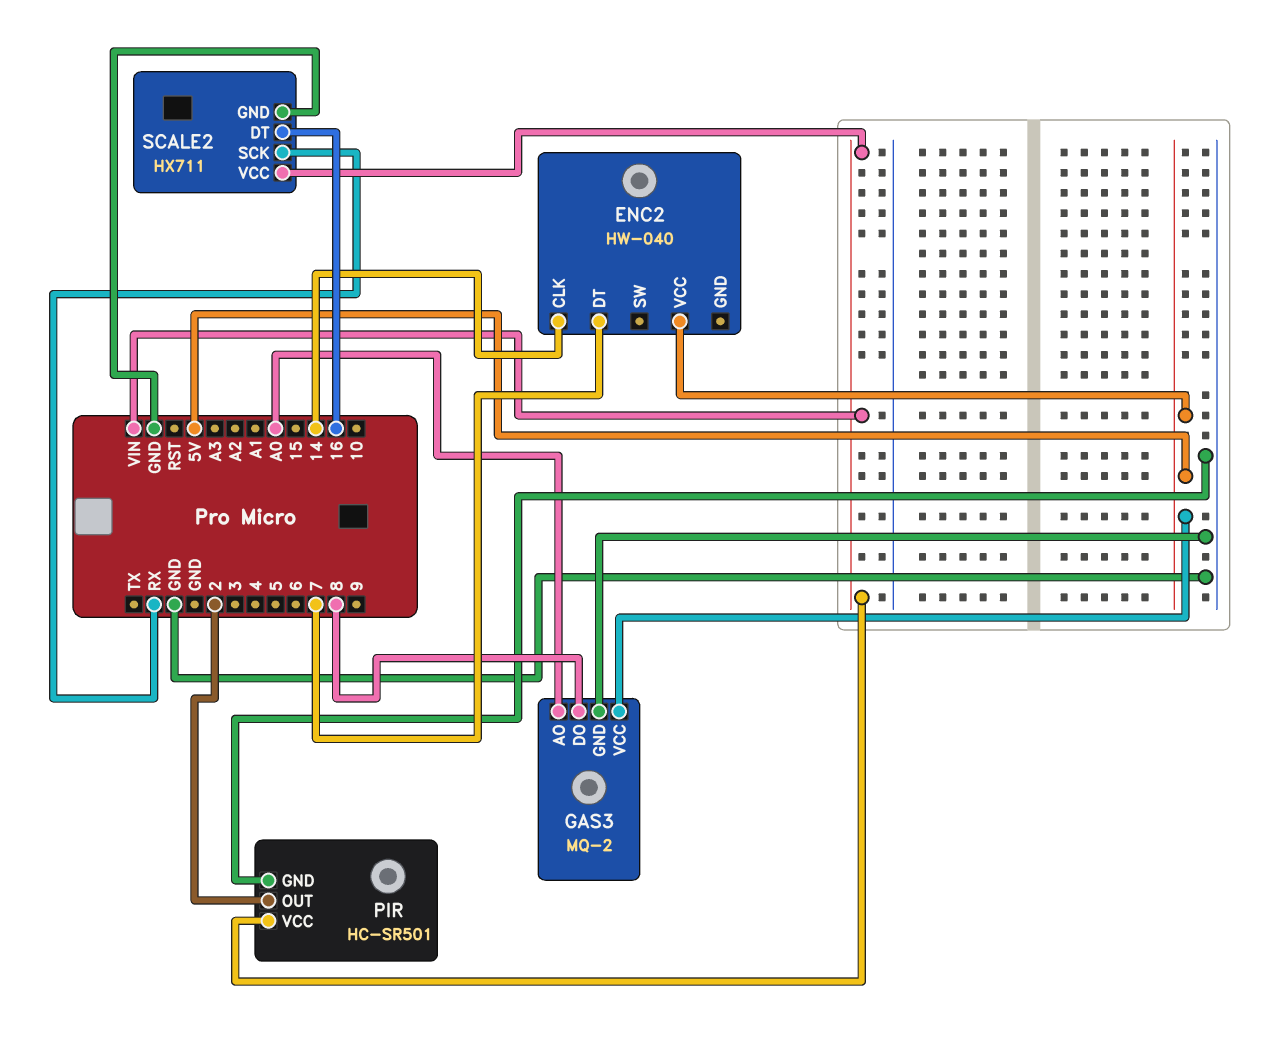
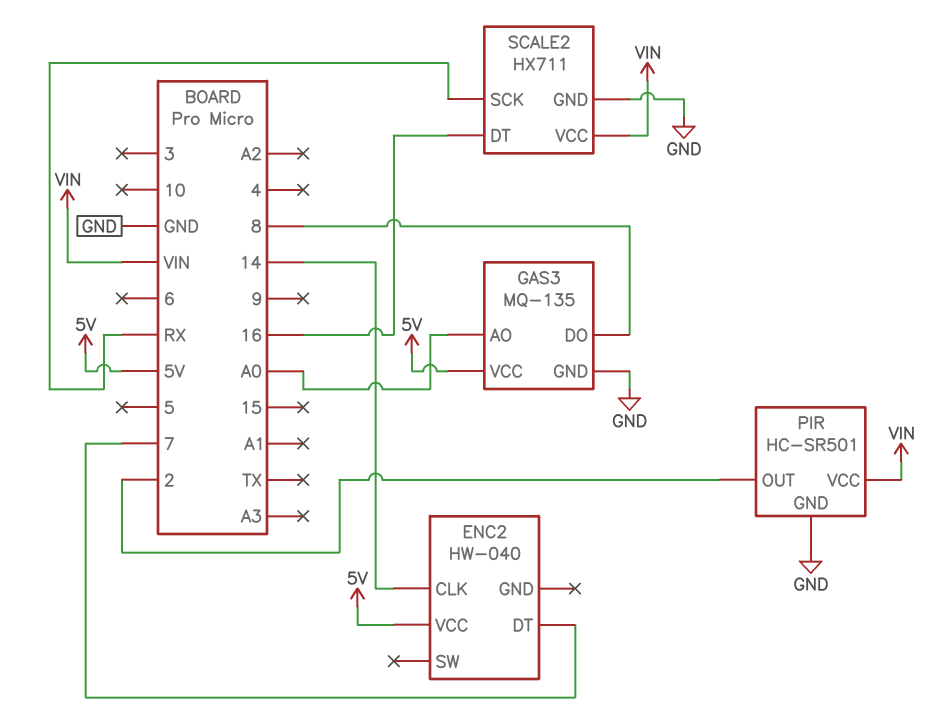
GAS3: MQ-2 -> MQ-135

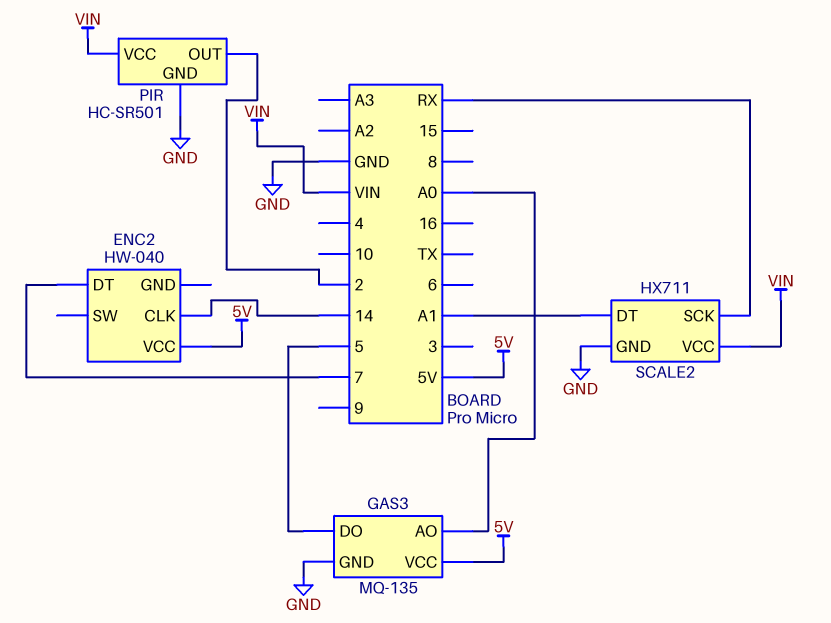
GAS3 pin DO: 8 -> 5
SCALE2 pin DT: 16 -> A1

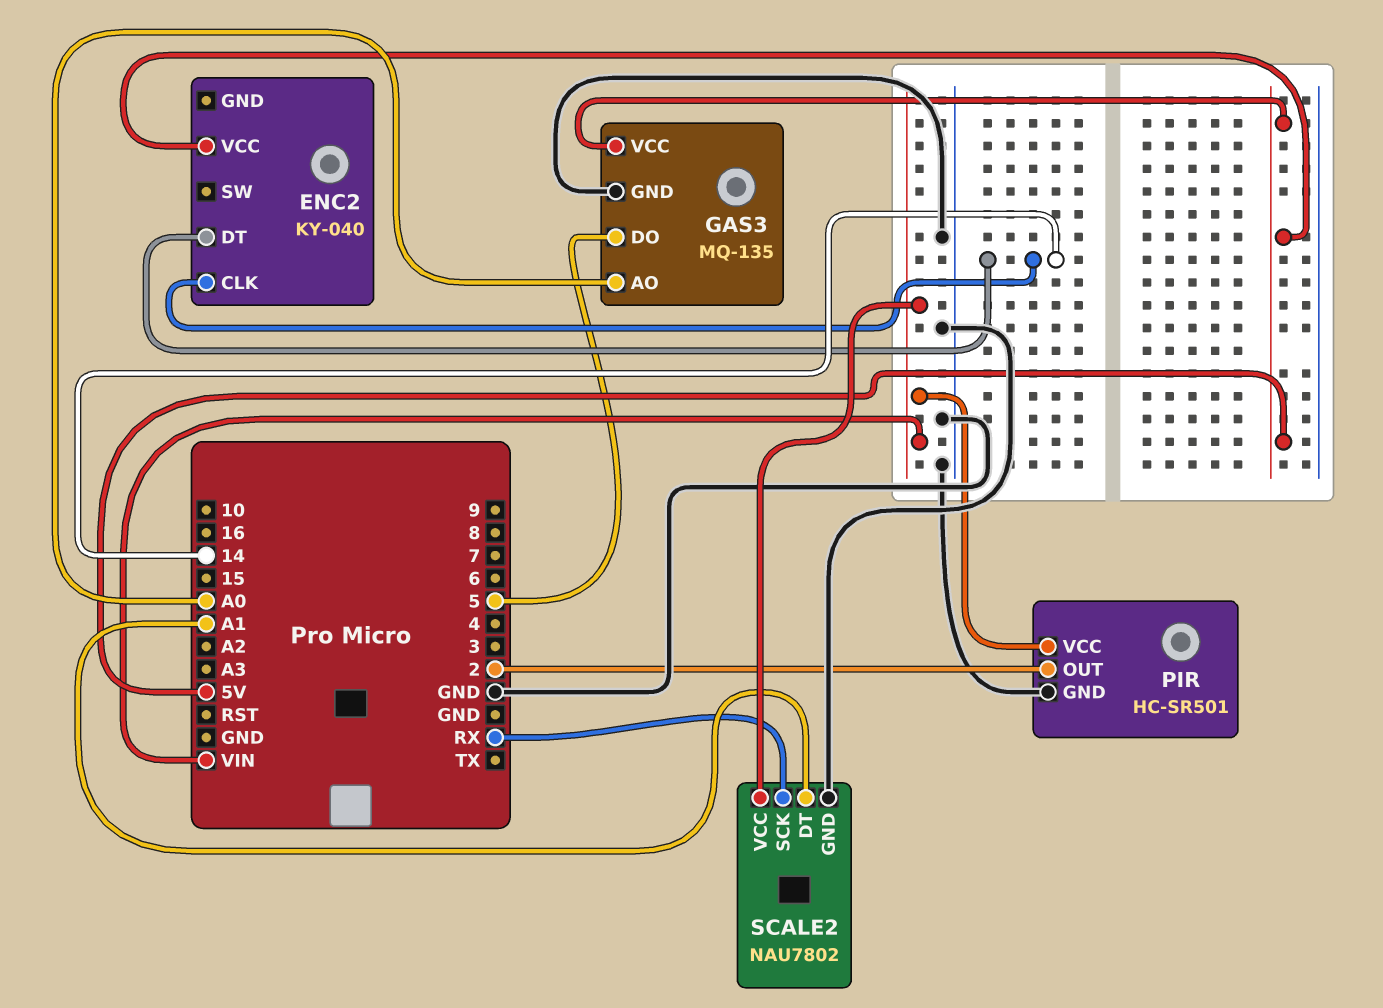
ENC2: HW-040 -> KY-040
ENC2 pin DT: 7 -> 14
SCALE2: HX711 -> NAU7802

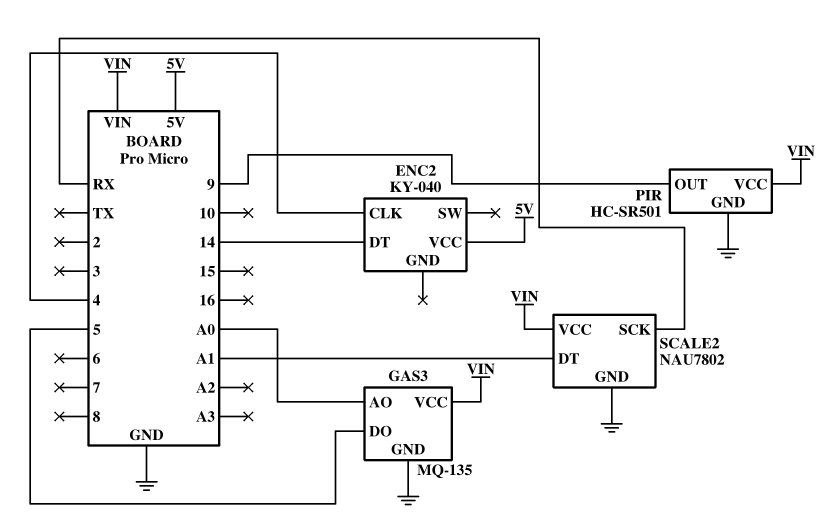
ENC2 pin CLK: 14 -> 4
GAS3 pin VCC: 5V -> VIN
PIR pin OUT: 2 -> 9

